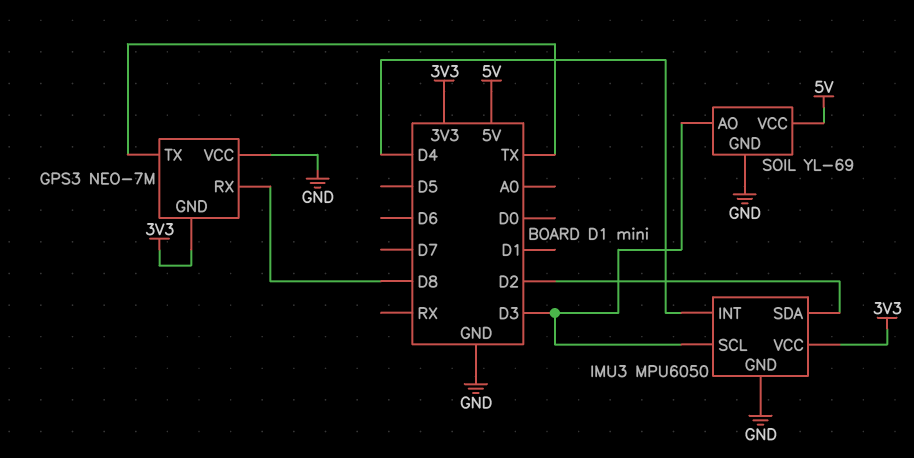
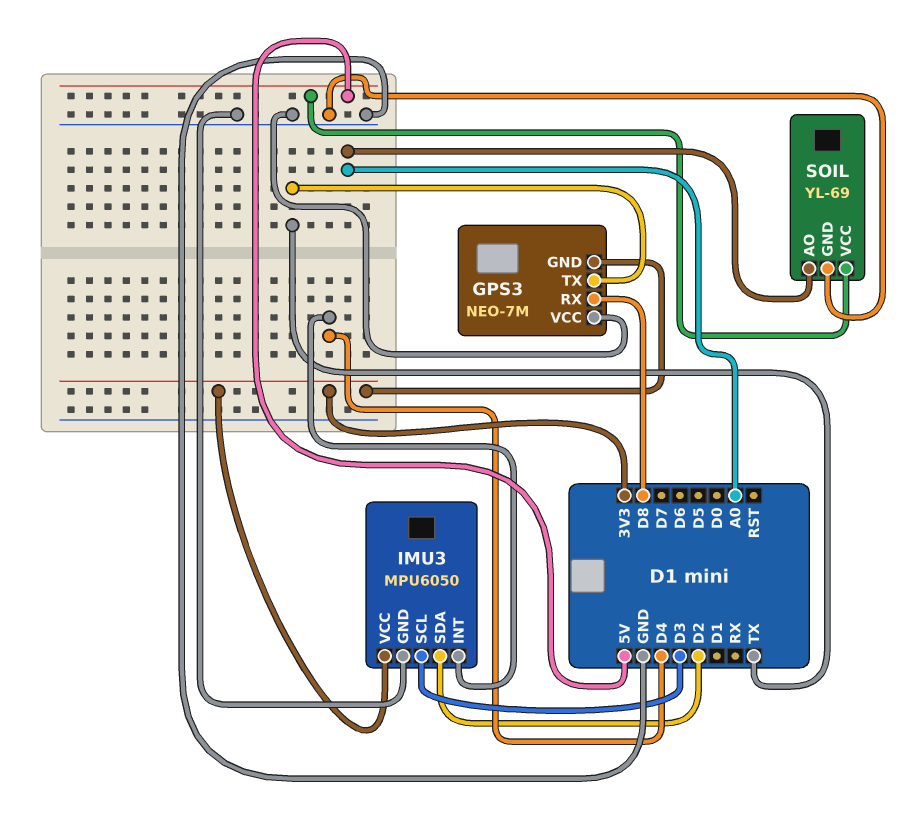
SOIL pin AO: D3 -> A0

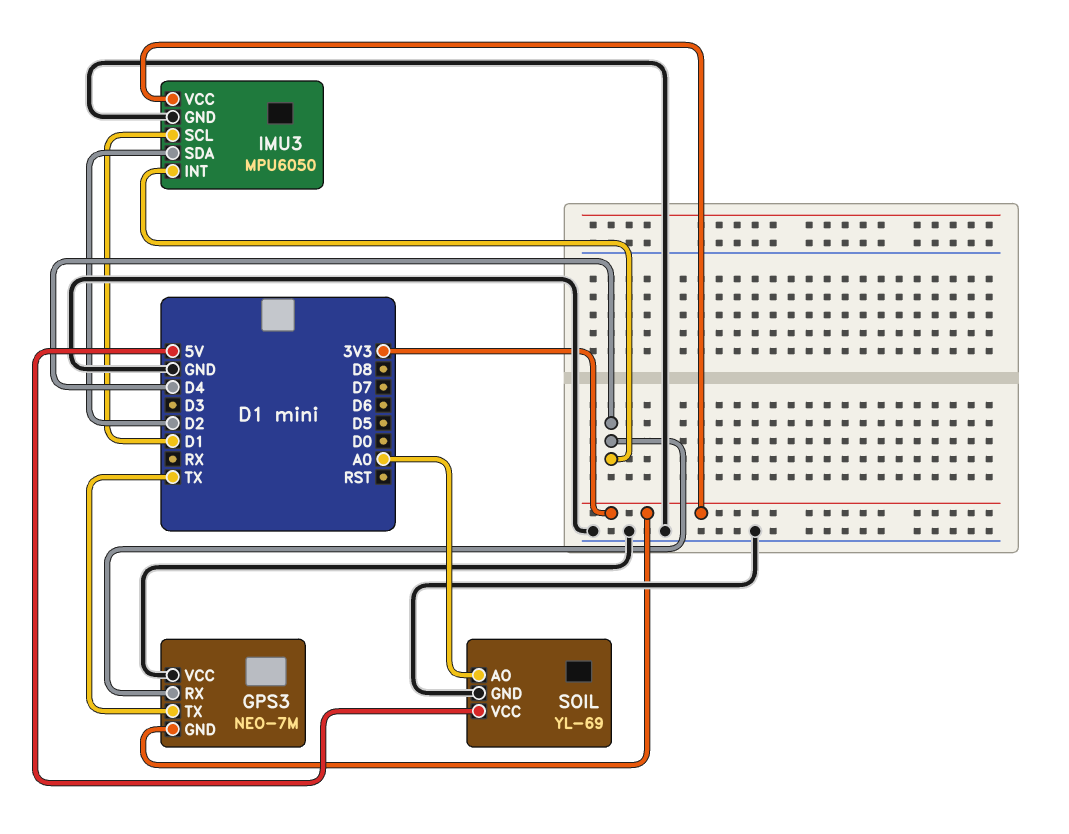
GPS3 pin RX: D8 -> D4
IMU3 pin SCL: D3 -> D1

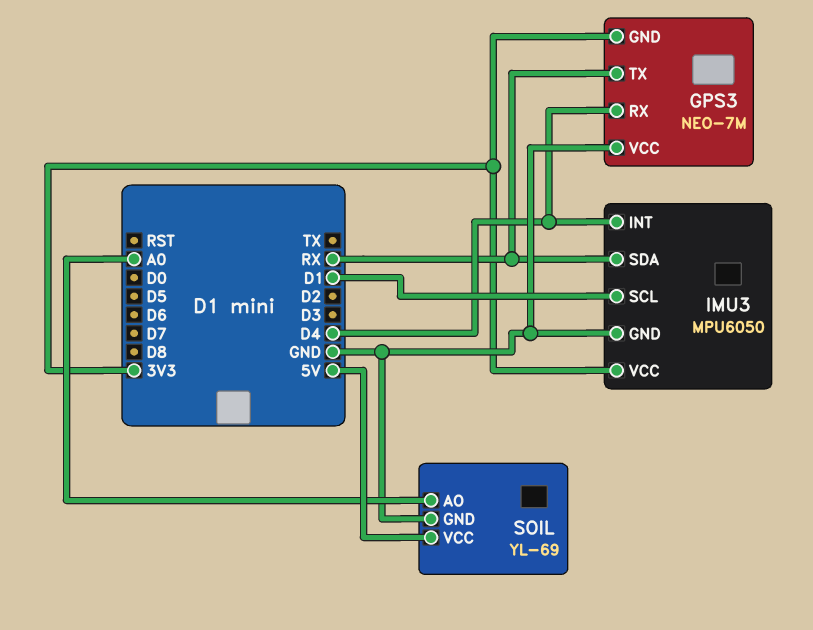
GPS3 pin TX: TX -> RX
IMU3 pin SDA: D2 -> RX

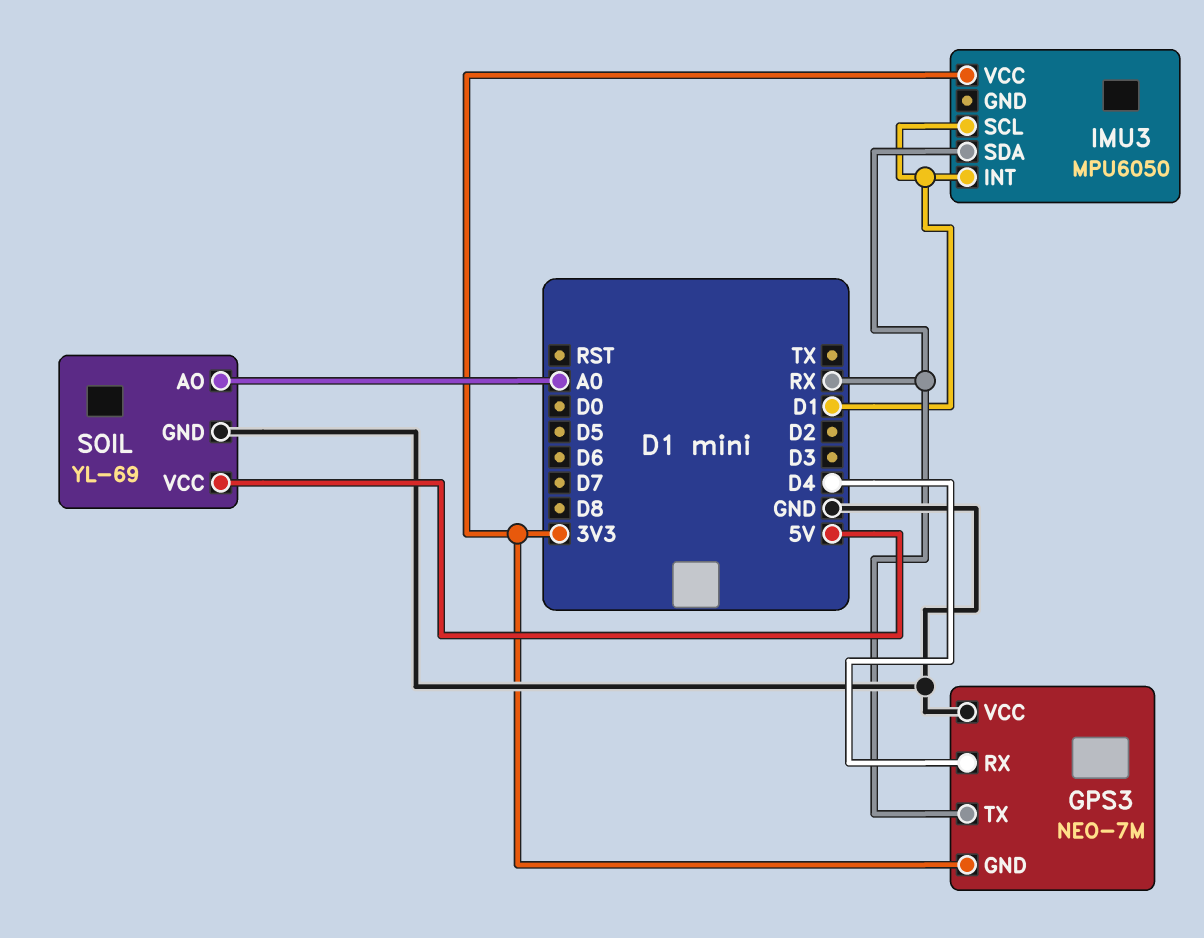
IMU3 pin GND: GND -> none
IMU3 pin INT: D4 -> D1

